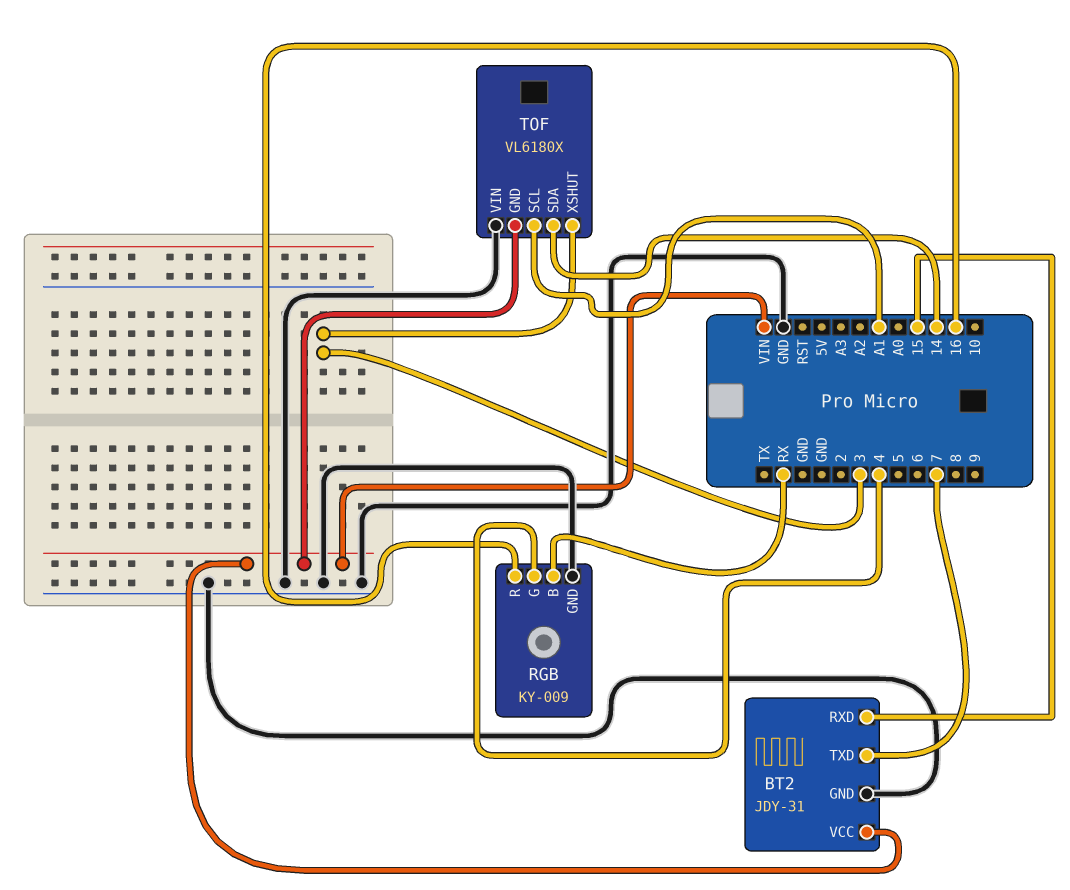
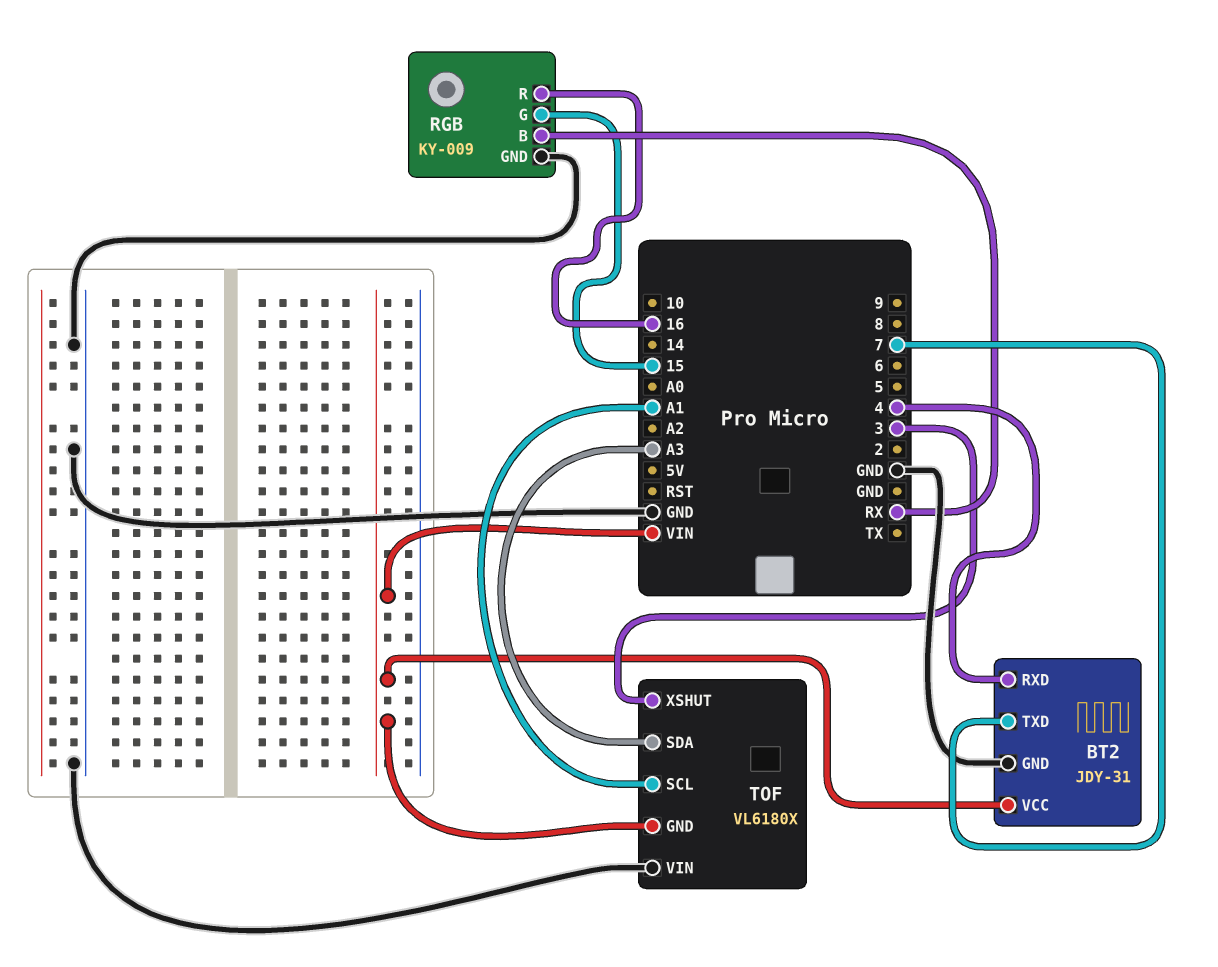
BT2 pin RXD: 15 -> 4
RGB pin G: 4 -> 15
TOF pin SDA: 14 -> A3

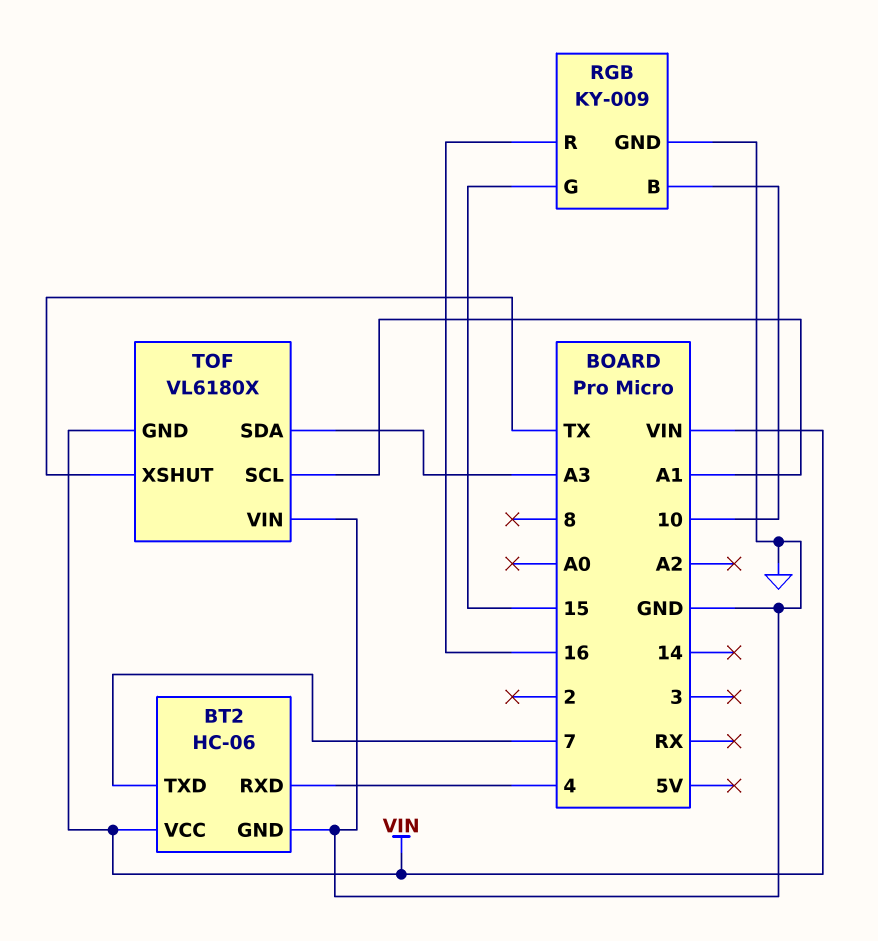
BT2: JDY-31 -> HC-06
RGB pin B: RX -> 10
TOF pin XSHUT: 3 -> TX

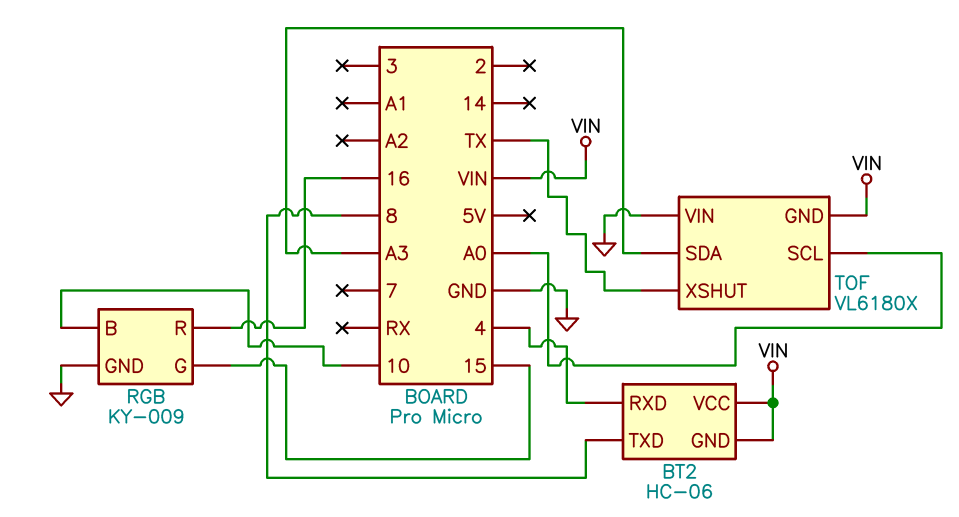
BT2 pin GND: GND -> VIN
BT2 pin TXD: 7 -> 8
TOF pin SCL: A1 -> A0

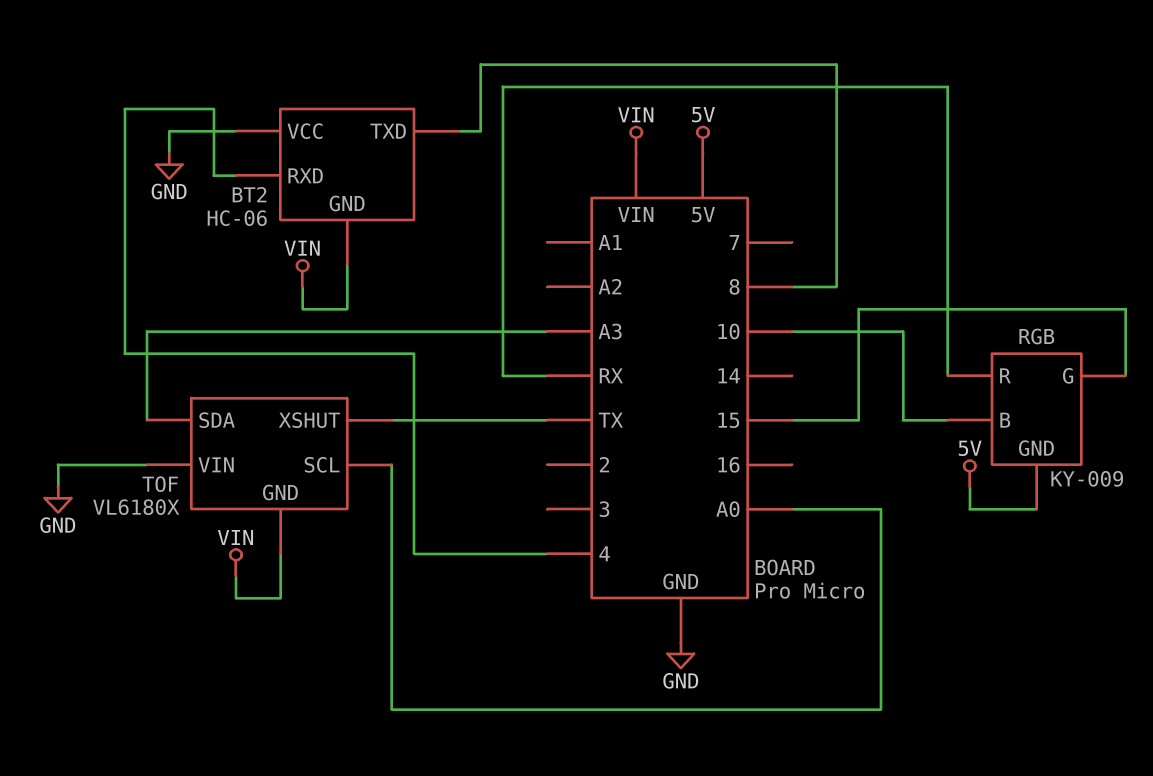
BT2 pin VCC: VIN -> GND
RGB pin GND: GND -> 5V
RGB pin R: 16 -> RX

